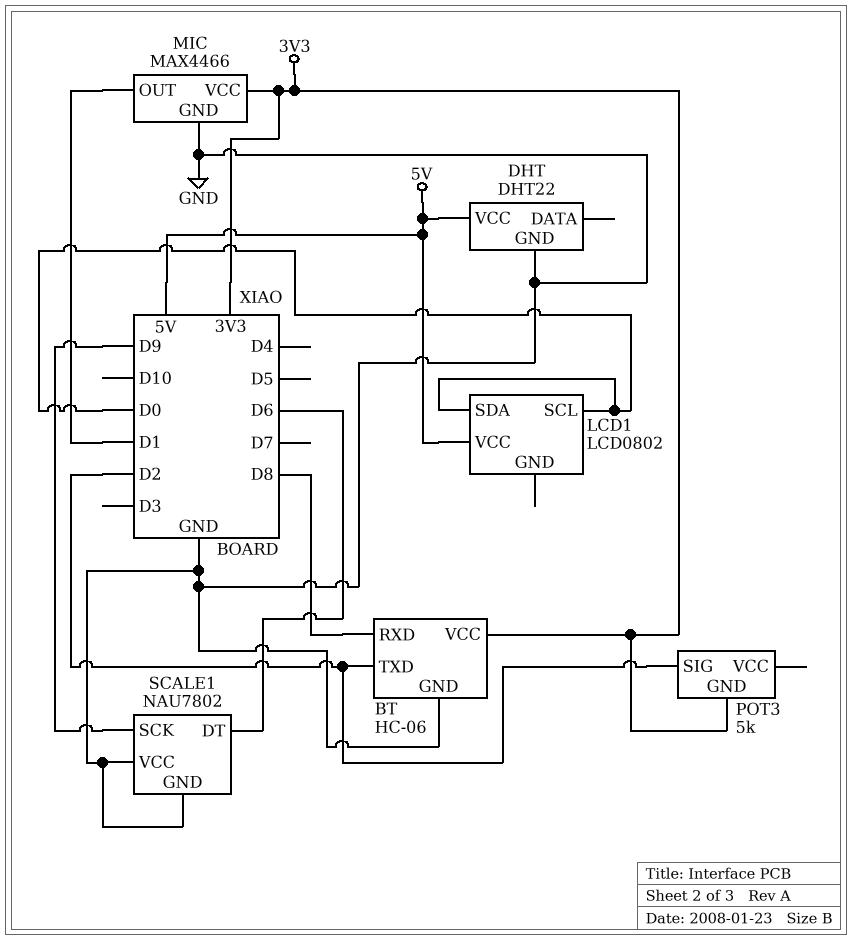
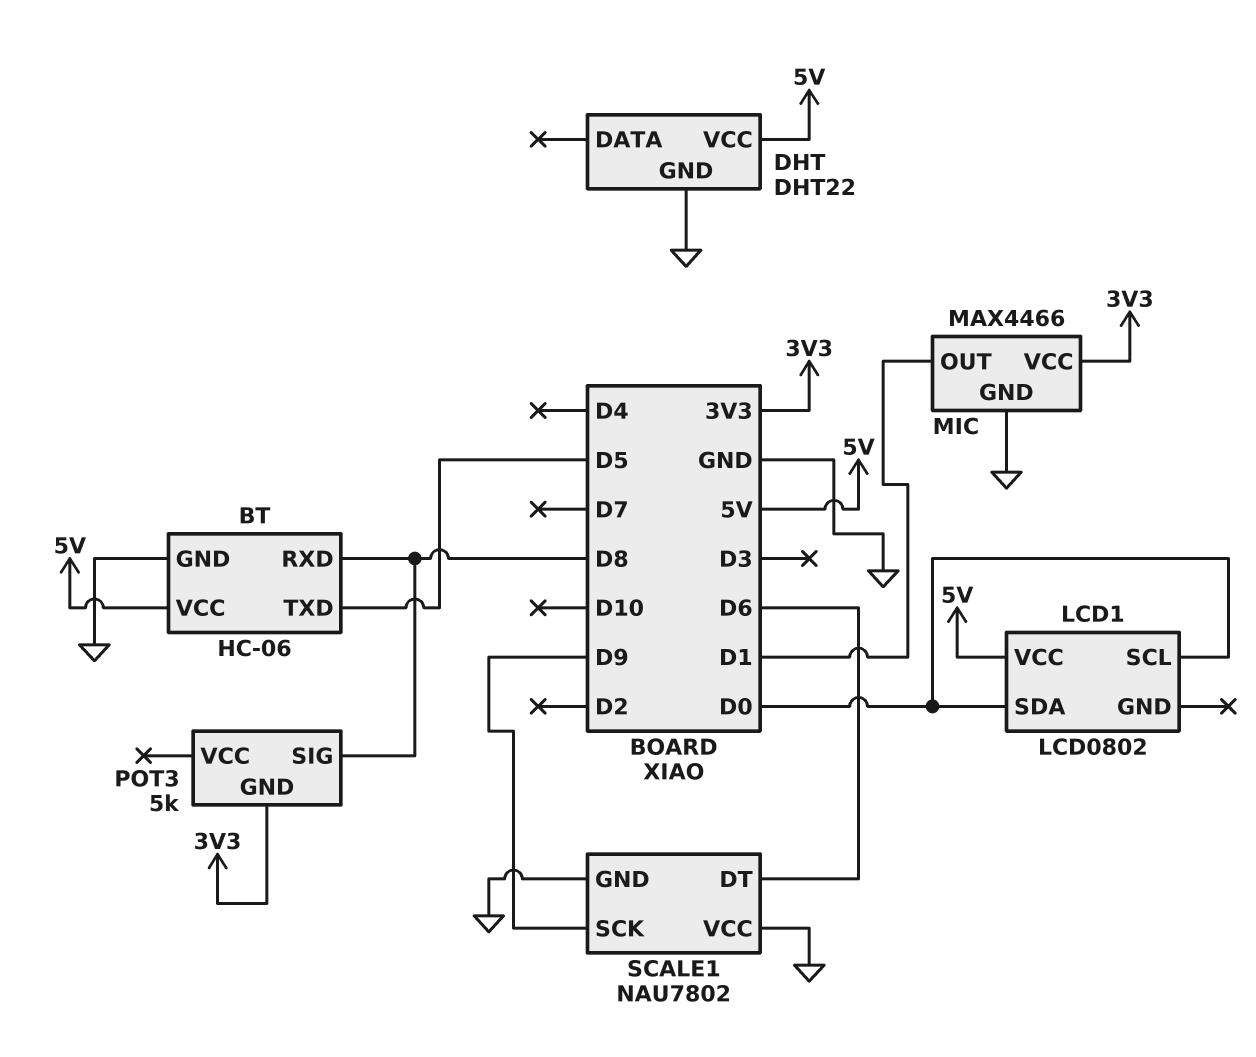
BT pin TXD: D2 -> D5
BT pin VCC: 3V3 -> 5V
POT3 pin SIG: D2 -> D8

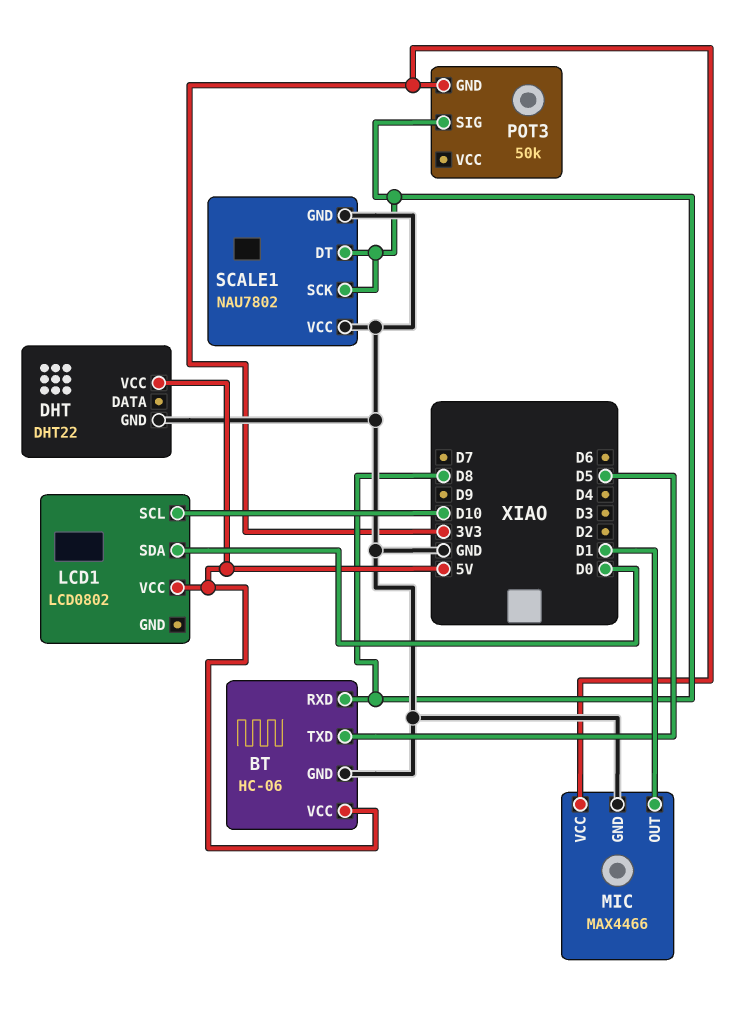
LCD1 pin SCL: D0 -> D10
POT3: 5k -> 50k
SCALE1 pin DT: D6 -> D8
SCALE1 pin SCK: D9 -> D8

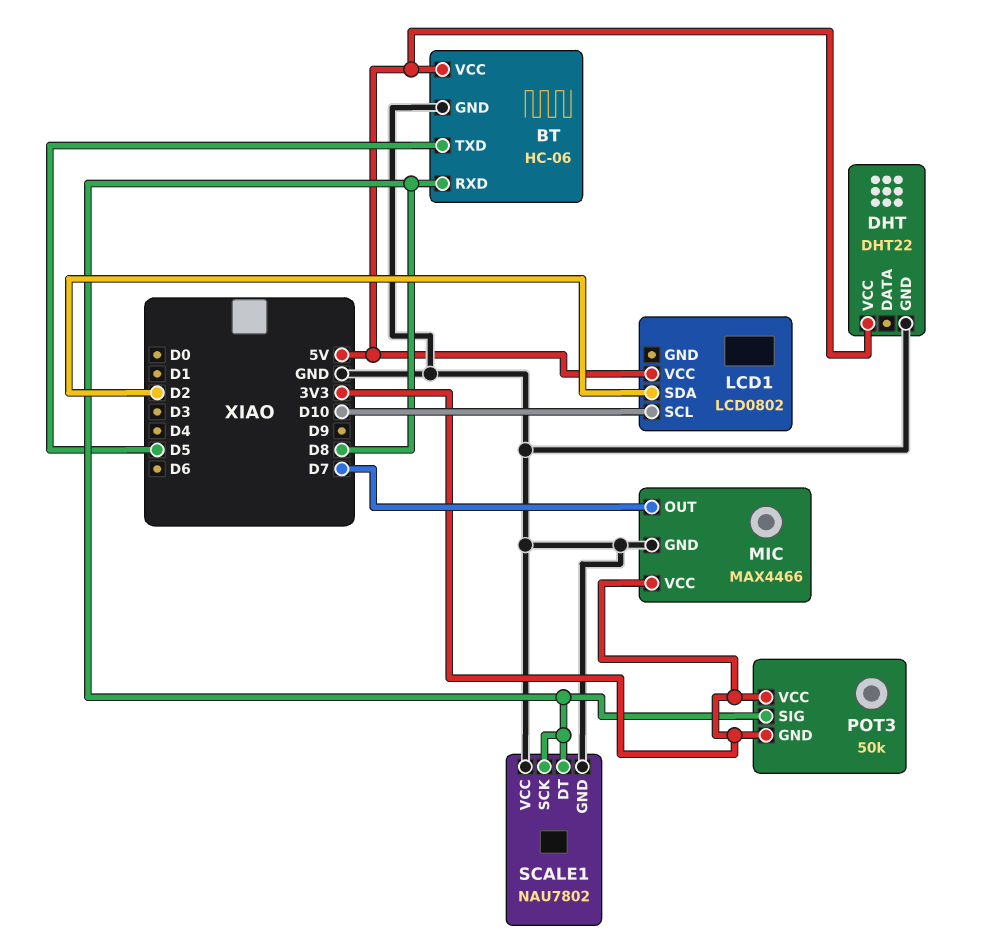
LCD1 pin SDA: D0 -> D2
MIC pin OUT: D1 -> D7
POT3 pin VCC: none -> 3V3

